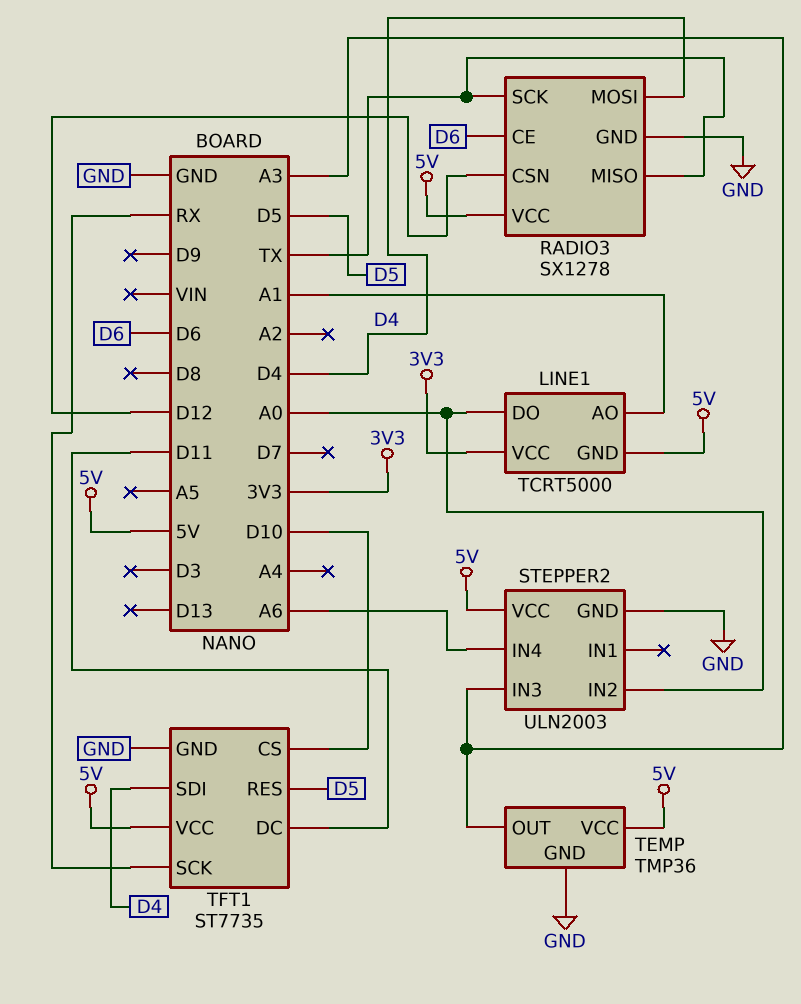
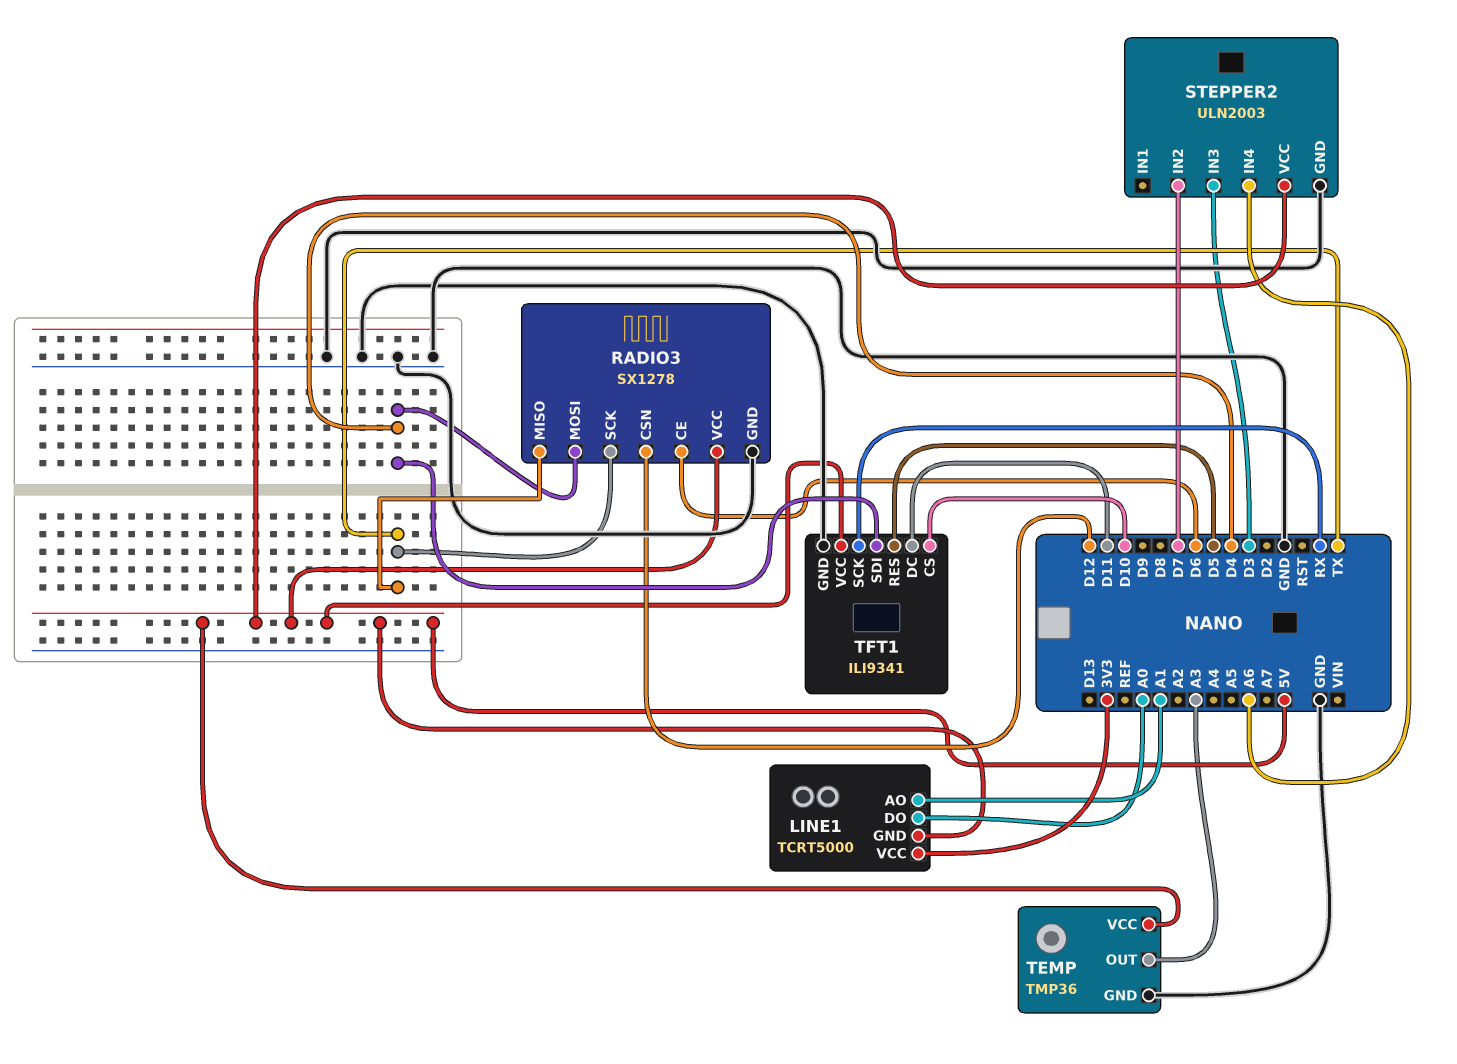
STEPPER2 pin IN2: A0 -> D7
STEPPER2 pin IN3: A3 -> D3
TFT1: ST7735 -> ILI9341

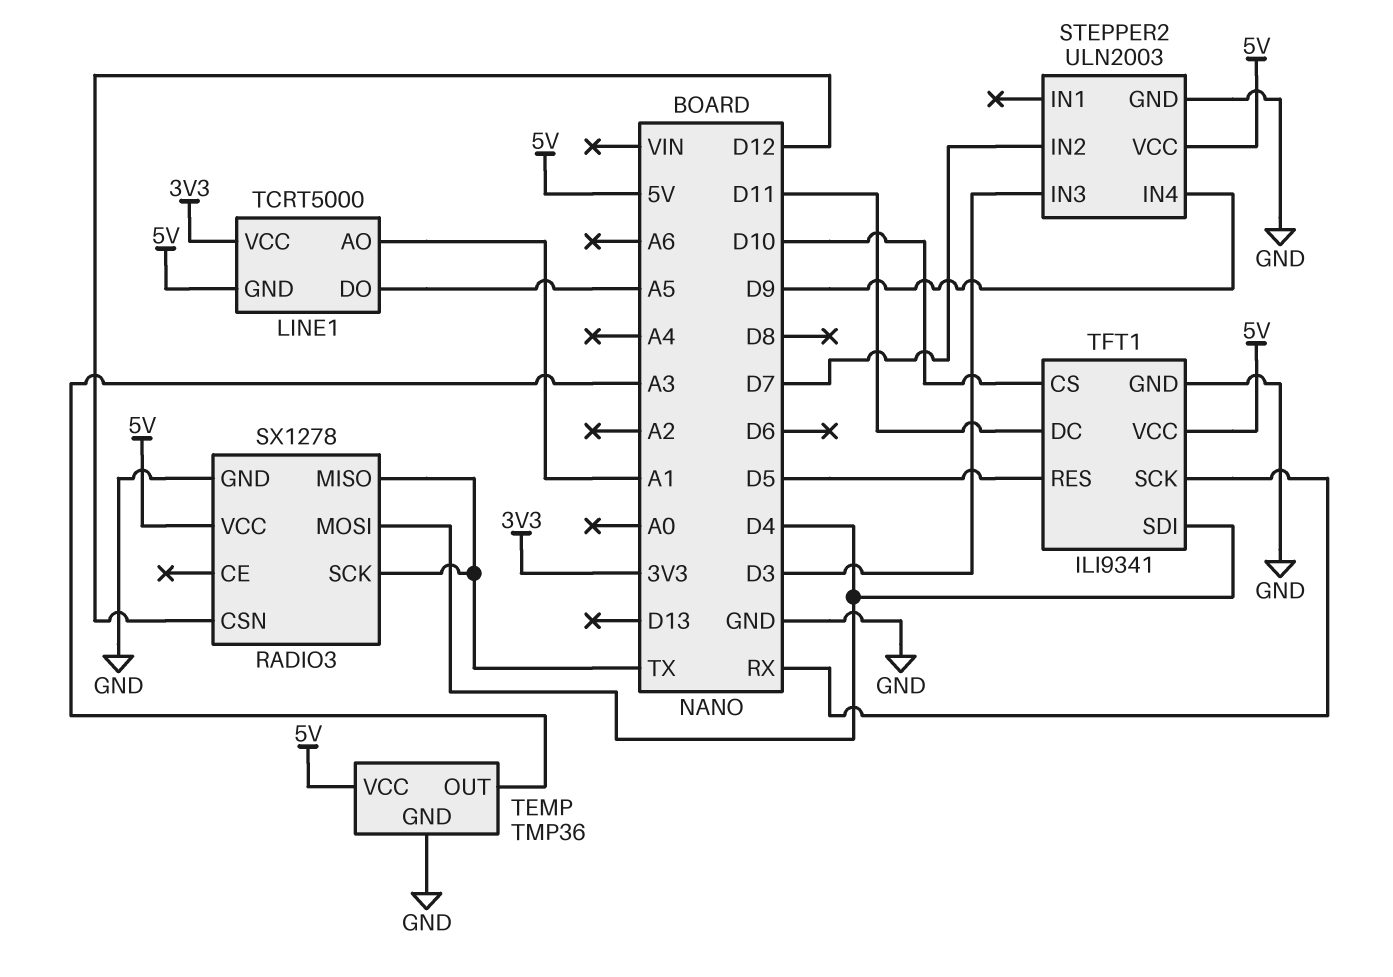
LINE1 pin DO: A0 -> A5
RADIO3 pin CE: D6 -> none
STEPPER2 pin IN4: A6 -> D9

